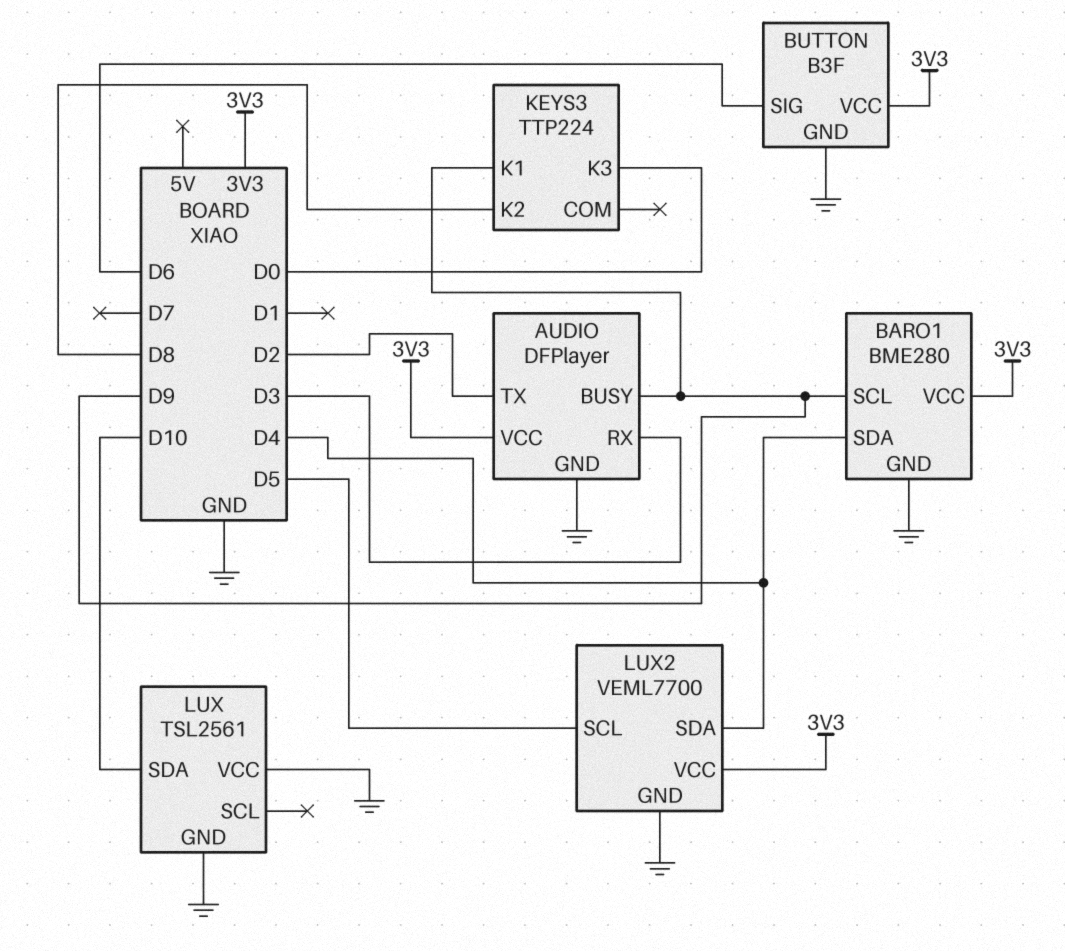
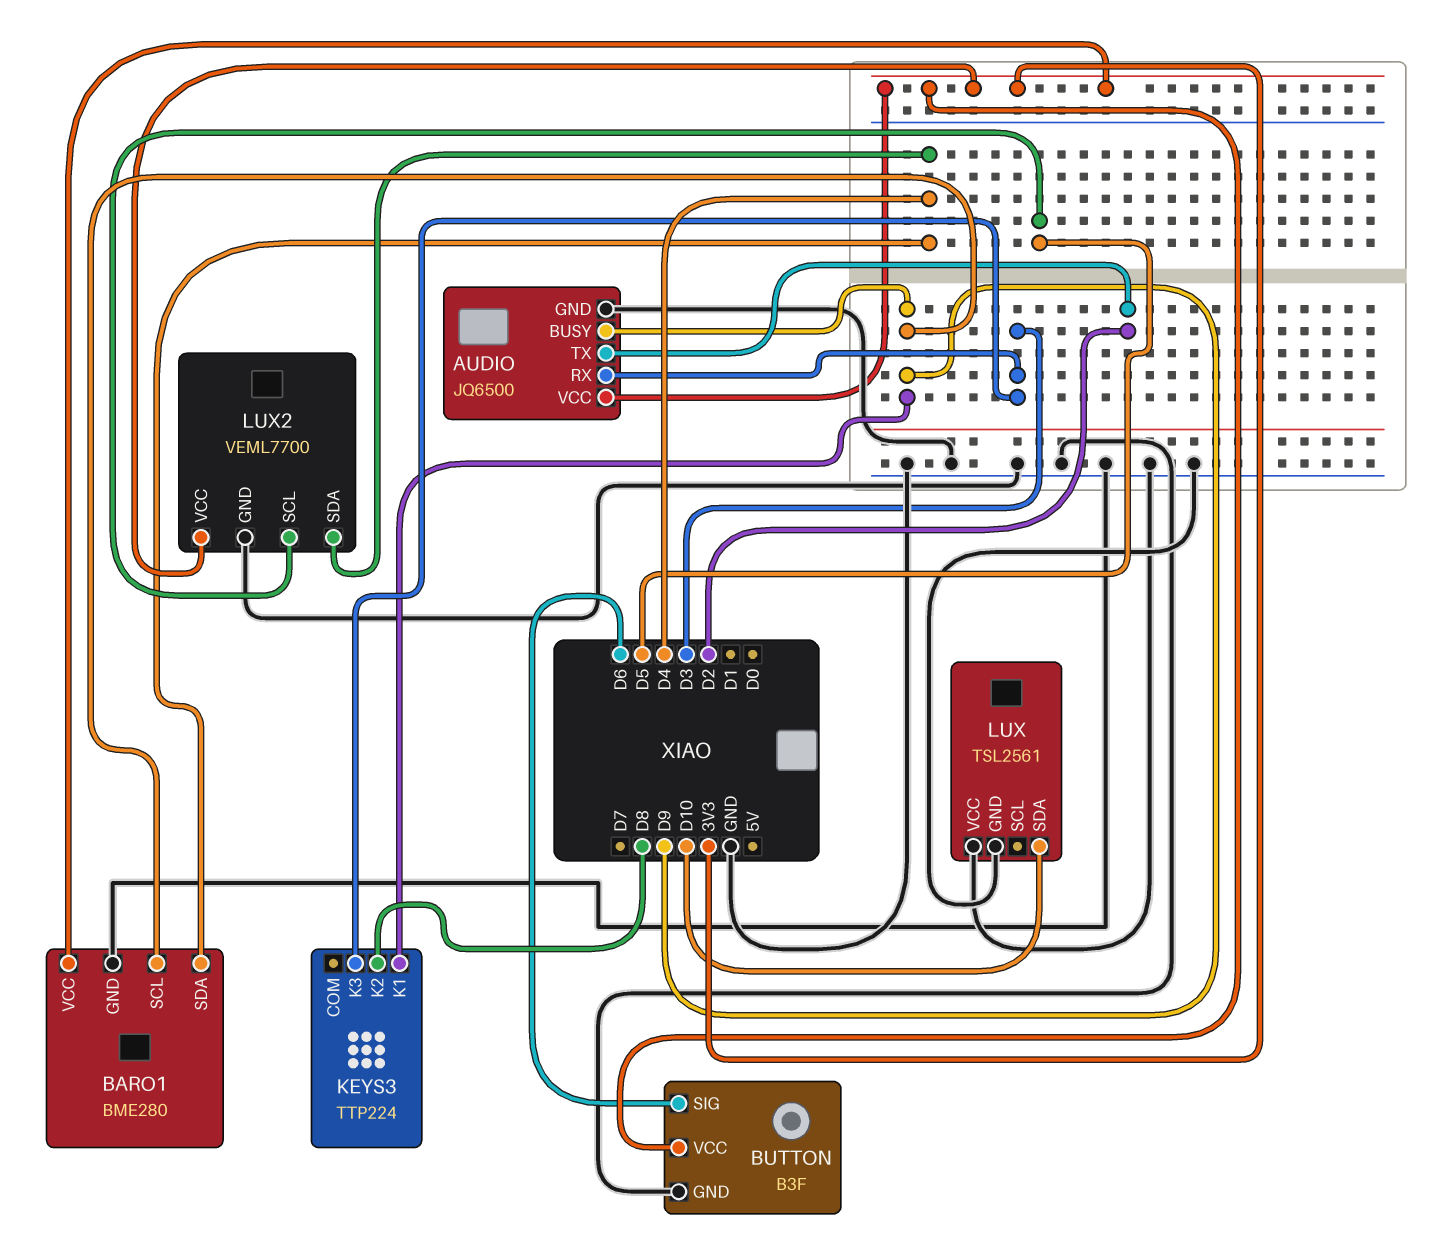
AUDIO: DFPlayer -> JQ6500
KEYS3 pin K3: D0 -> D3

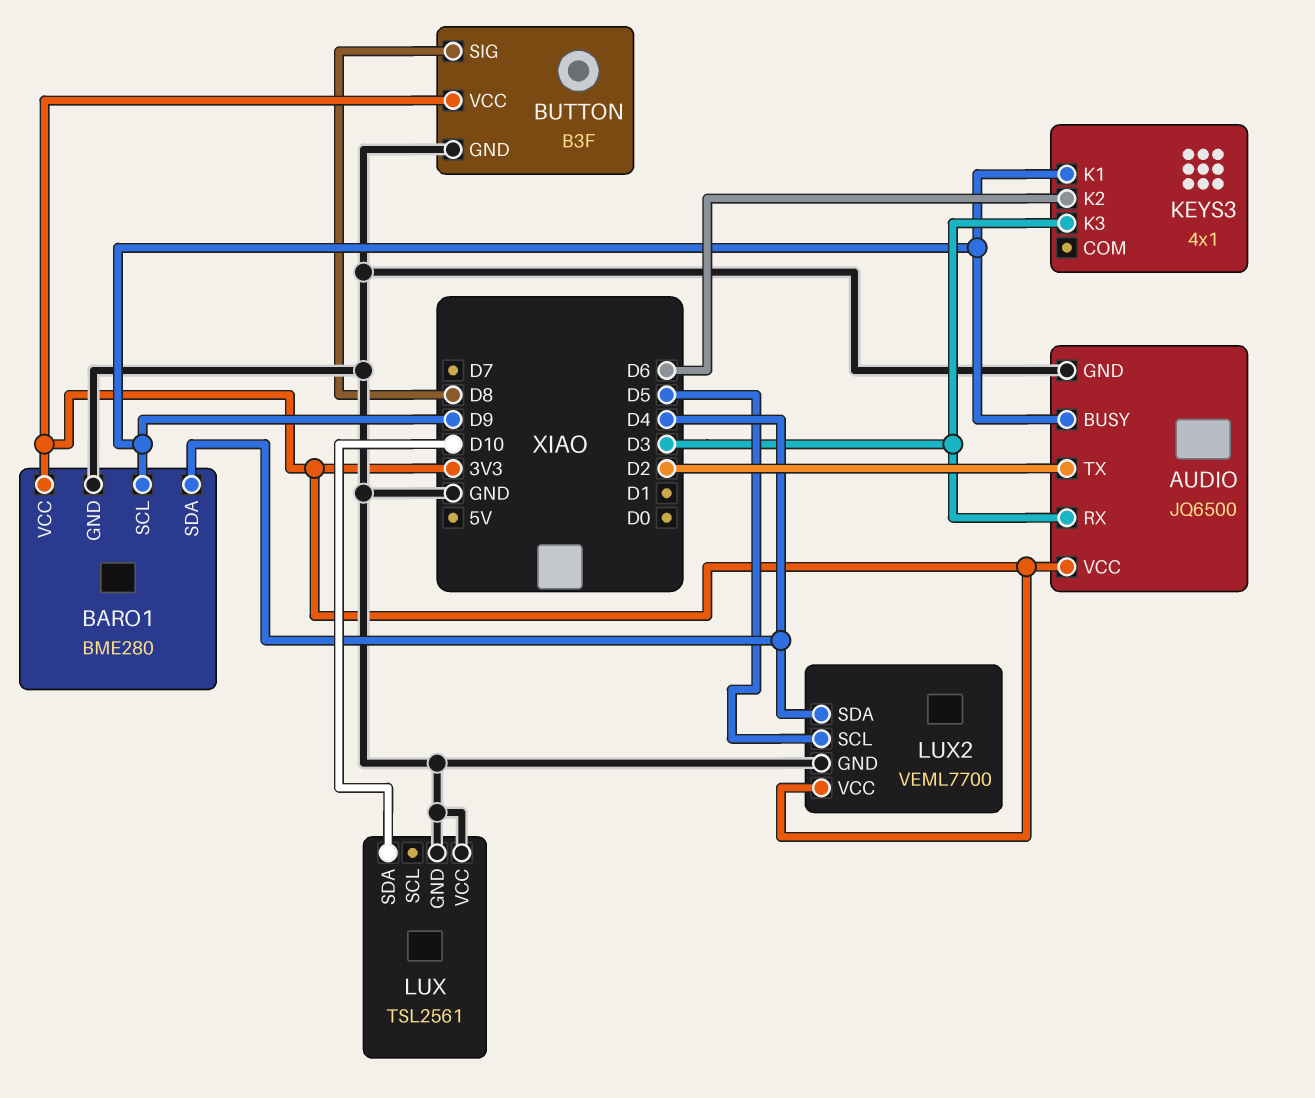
BUTTON pin SIG: D6 -> D8
KEYS3: TTP224 -> 4x1
KEYS3 pin K2: D8 -> D6

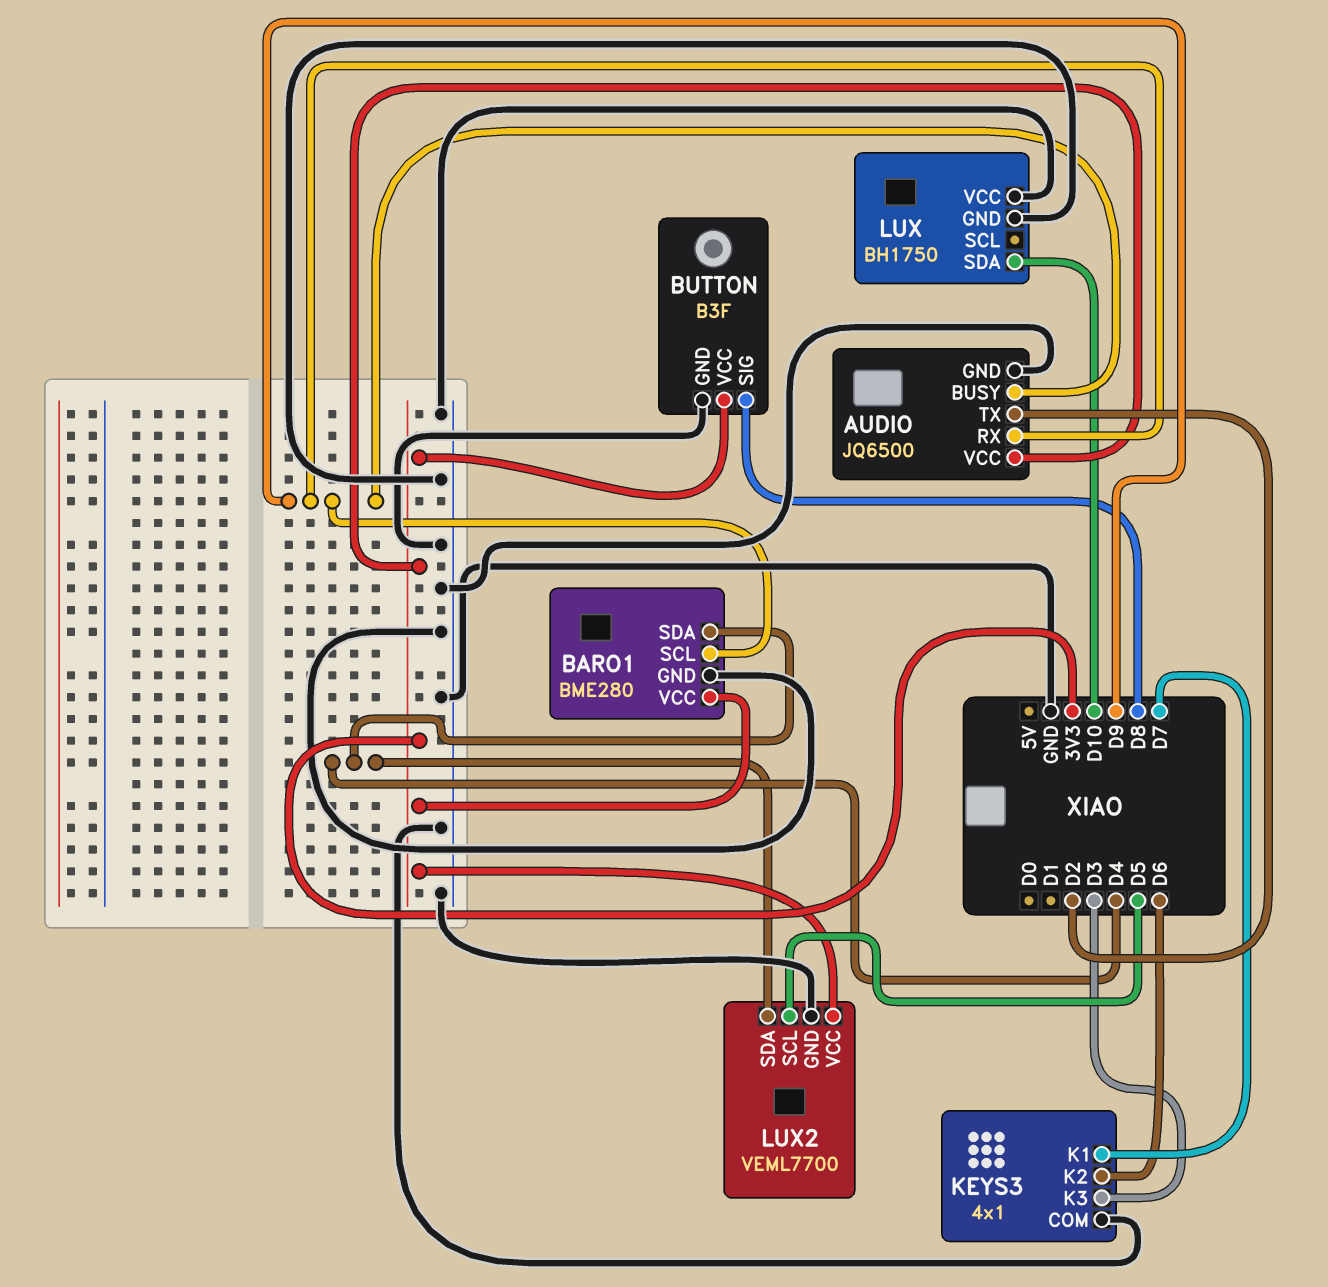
AUDIO pin RX: D3 -> D9
KEYS3 pin COM: none -> GND
KEYS3 pin K1: D9 -> D7
LUX: TSL2561 -> BH1750

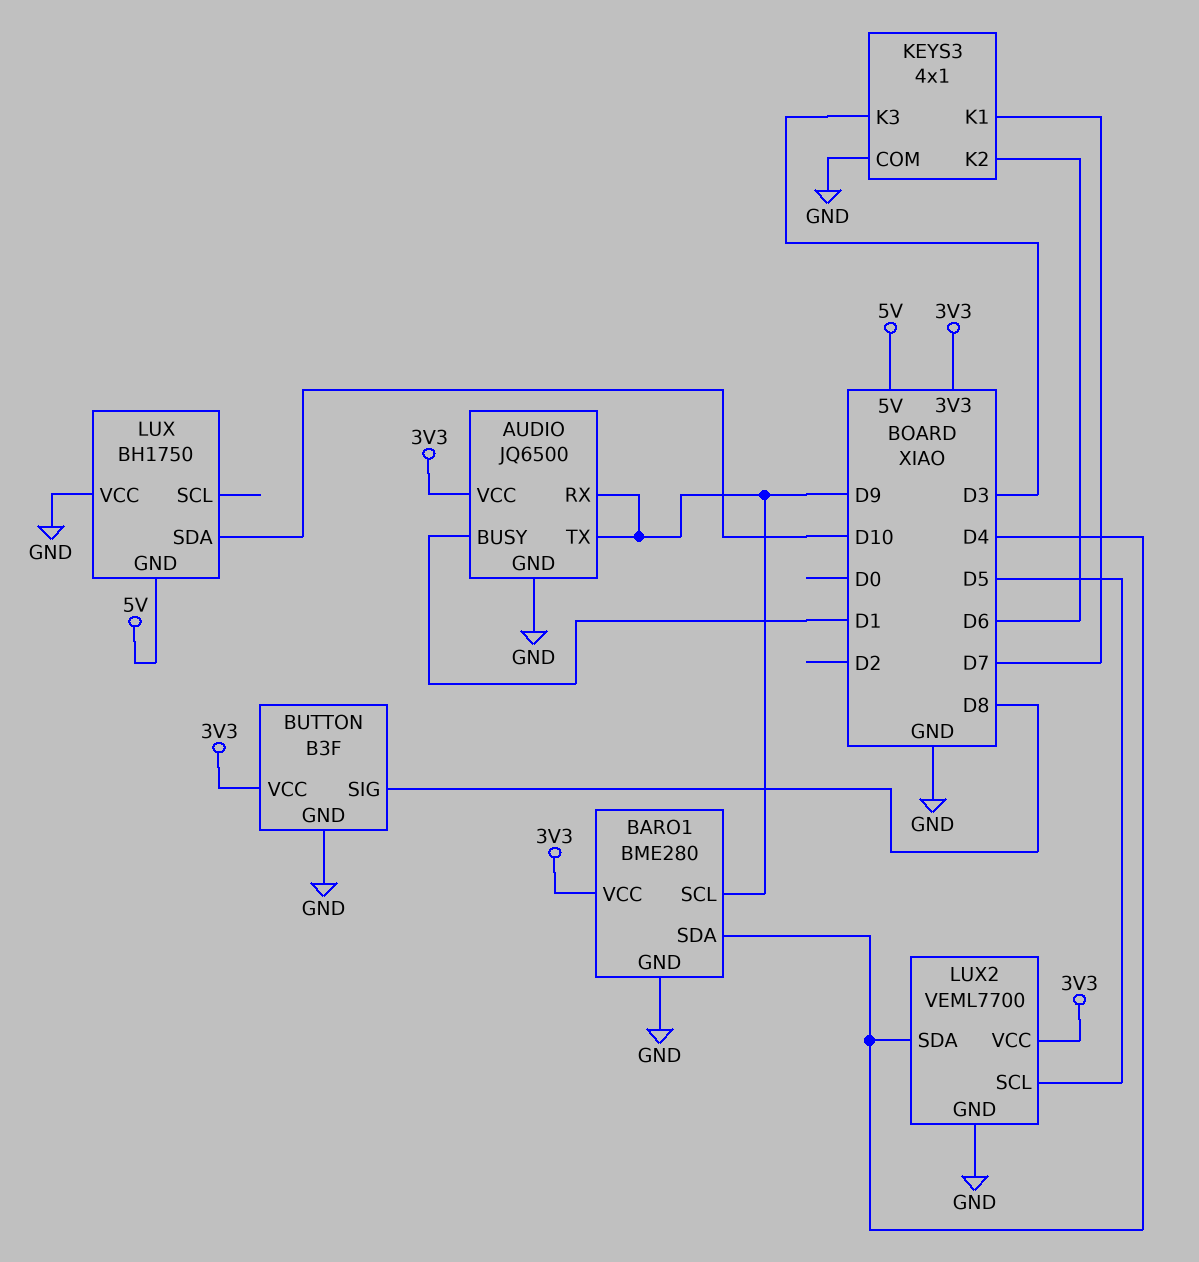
AUDIO pin BUSY: D9 -> D1
AUDIO pin TX: D2 -> D9
LUX pin GND: GND -> 5V

